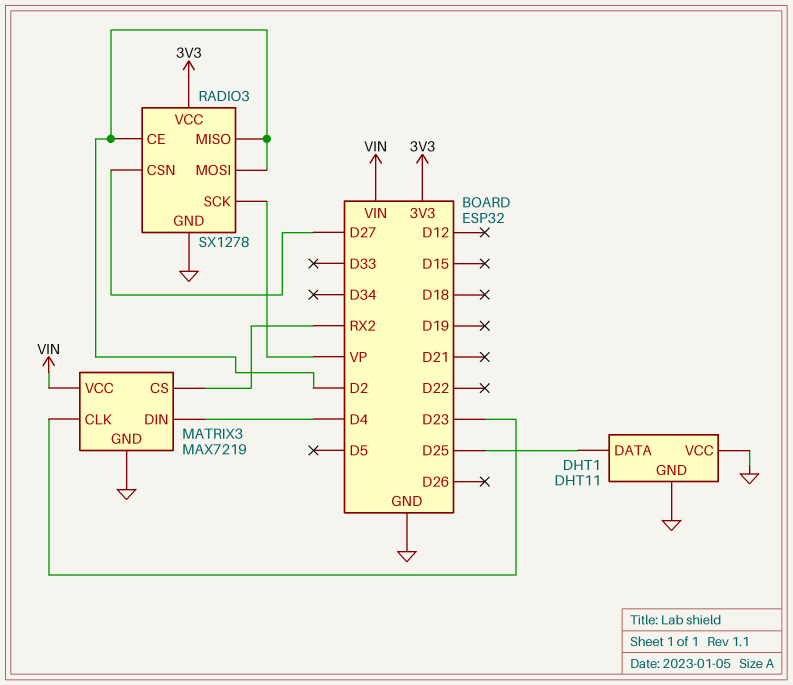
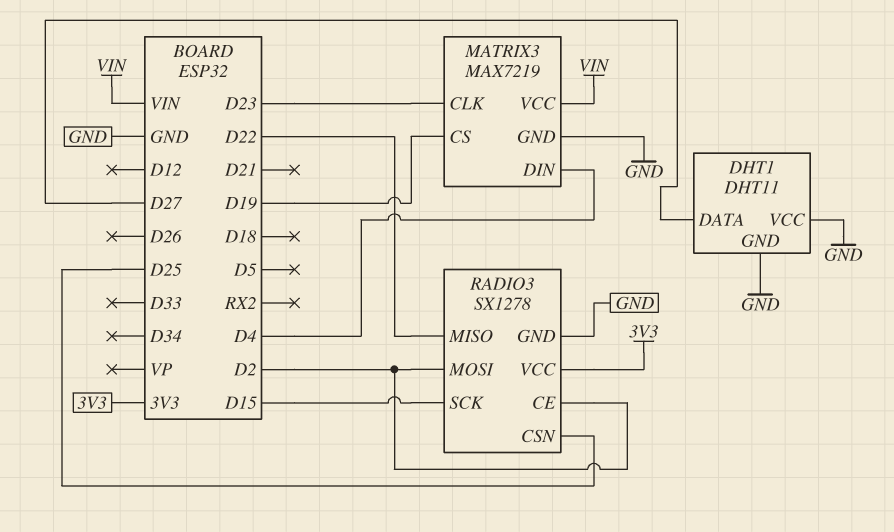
DHT1 pin DATA: D25 -> D27
MATRIX3 pin CS: RX2 -> D19
RADIO3 pin CSN: D27 -> D25
RADIO3 pin MISO: D2 -> D22
RADIO3 pin SCK: VP -> D15

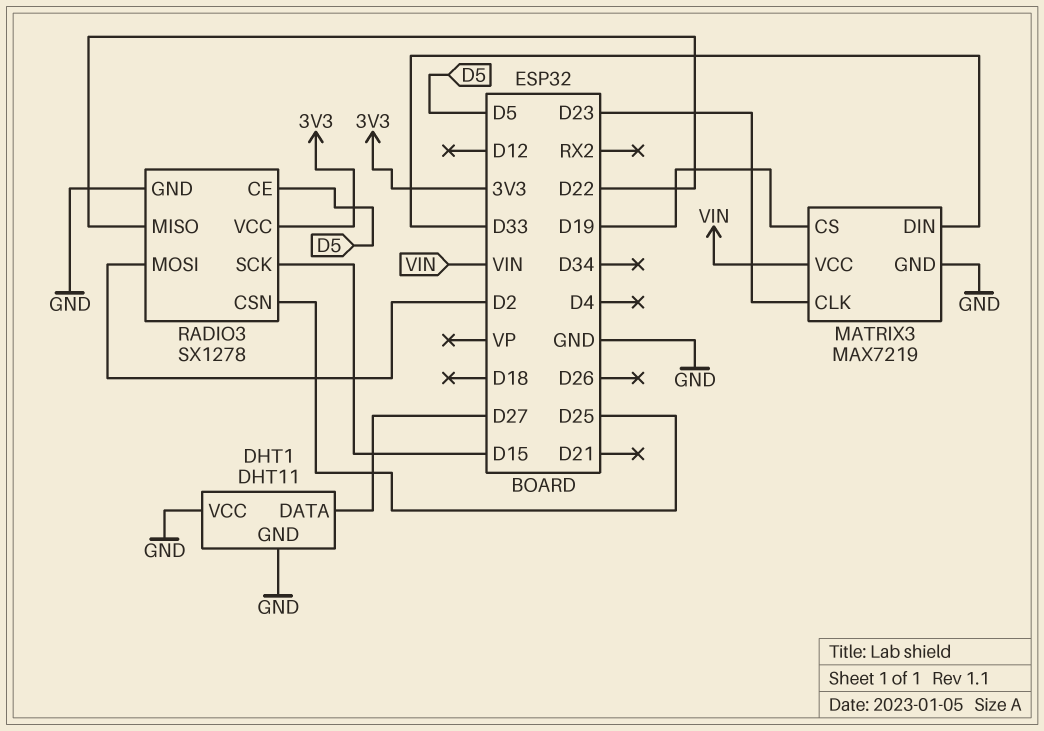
MATRIX3 pin DIN: D4 -> D33
RADIO3 pin CE: D2 -> D5

